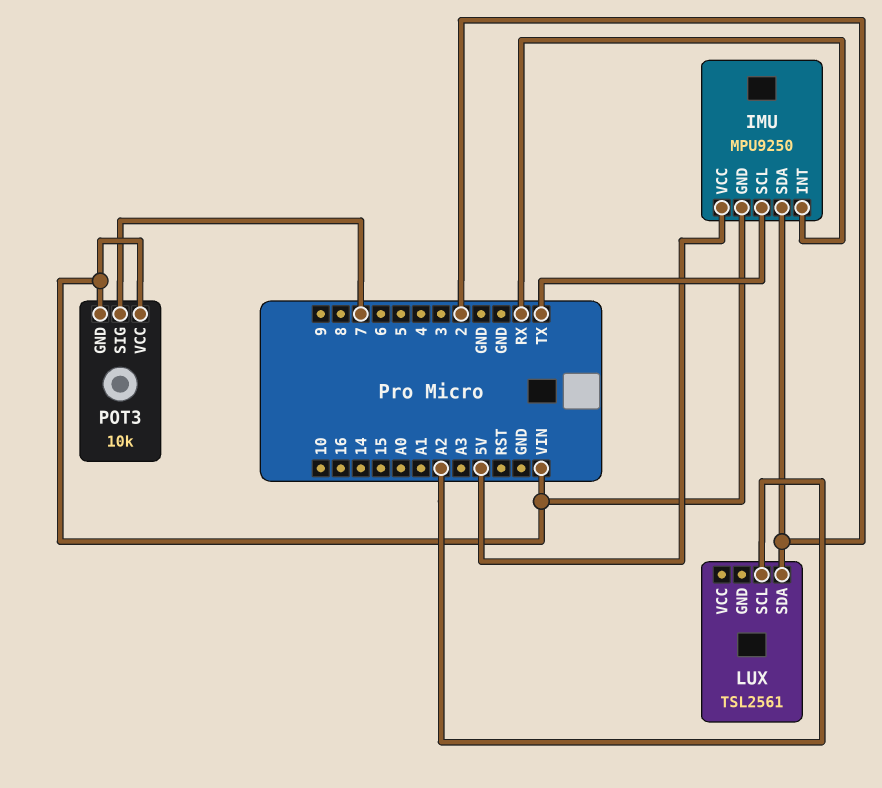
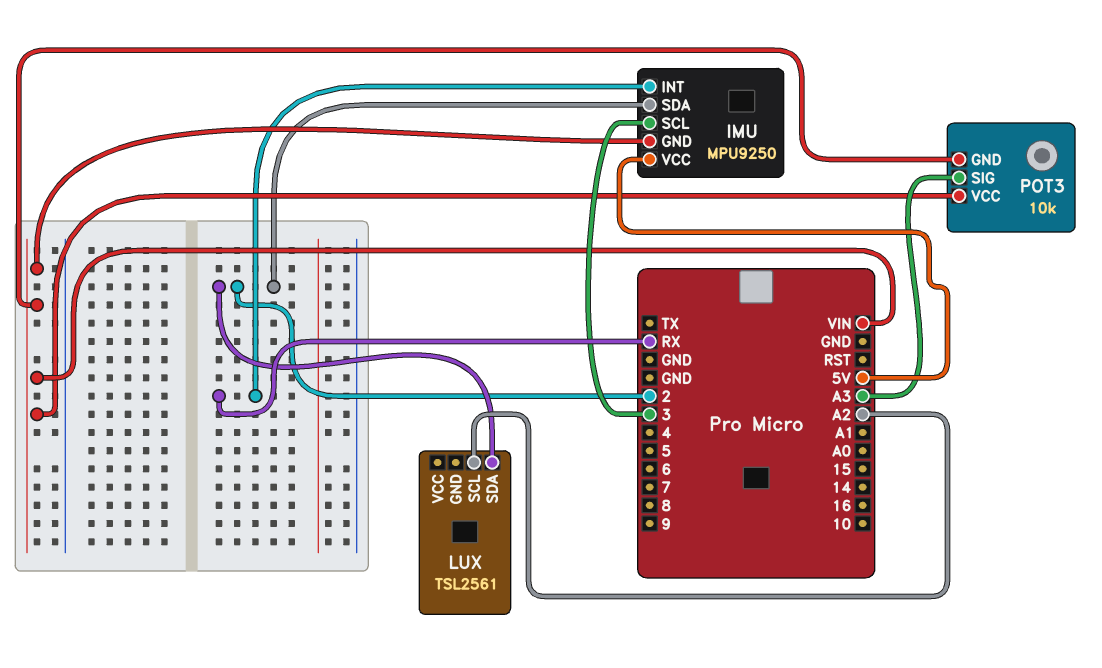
IMU pin SCL: TX -> 3
POT3 pin SIG: 7 -> A3

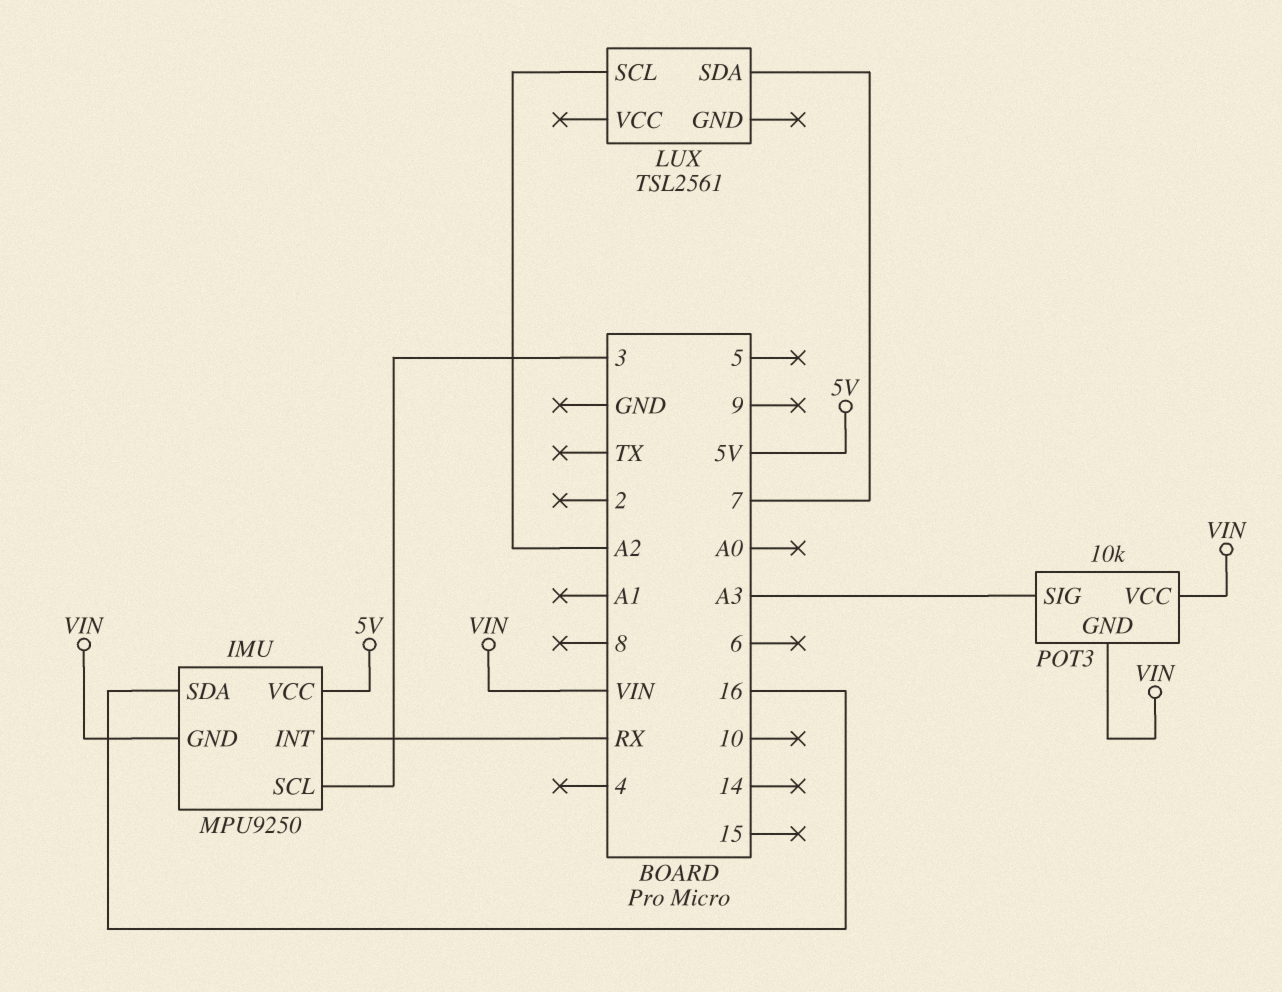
IMU pin SDA: 2 -> 16
LUX pin SDA: 2 -> 7

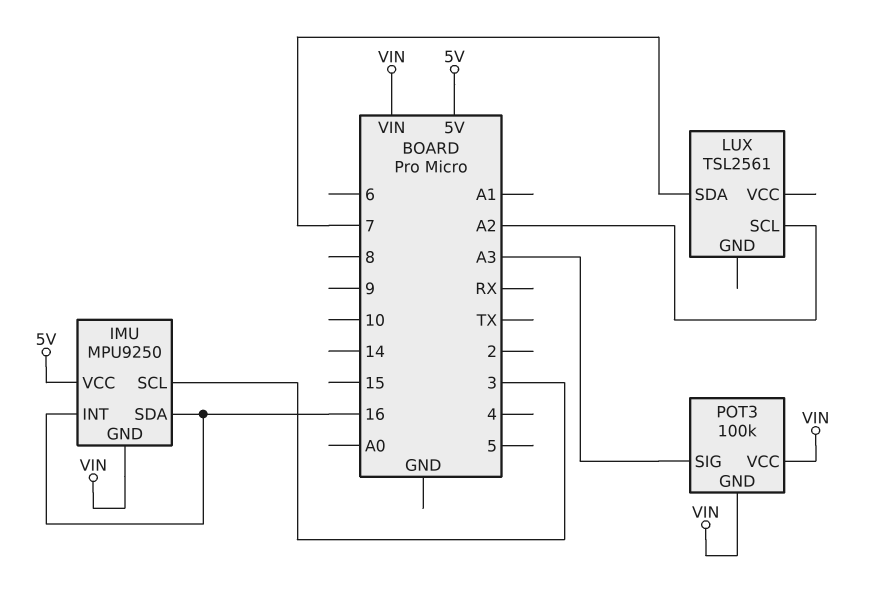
IMU pin INT: RX -> 16
POT3: 10k -> 100k

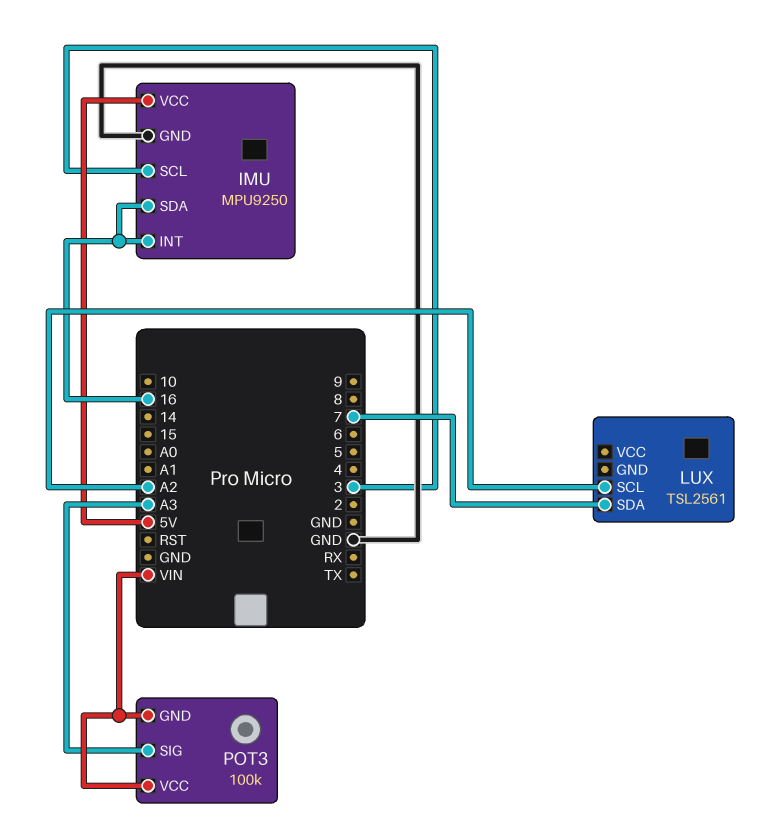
IMU pin GND: VIN -> GND

